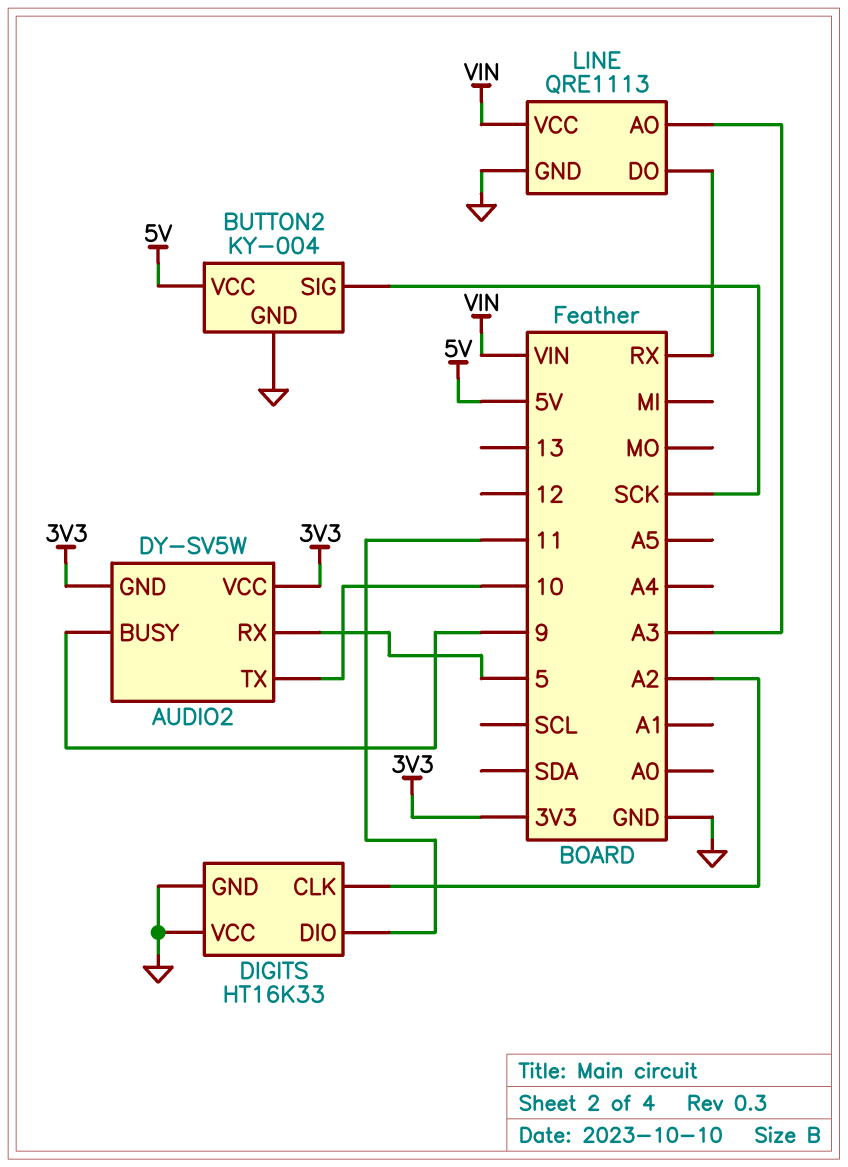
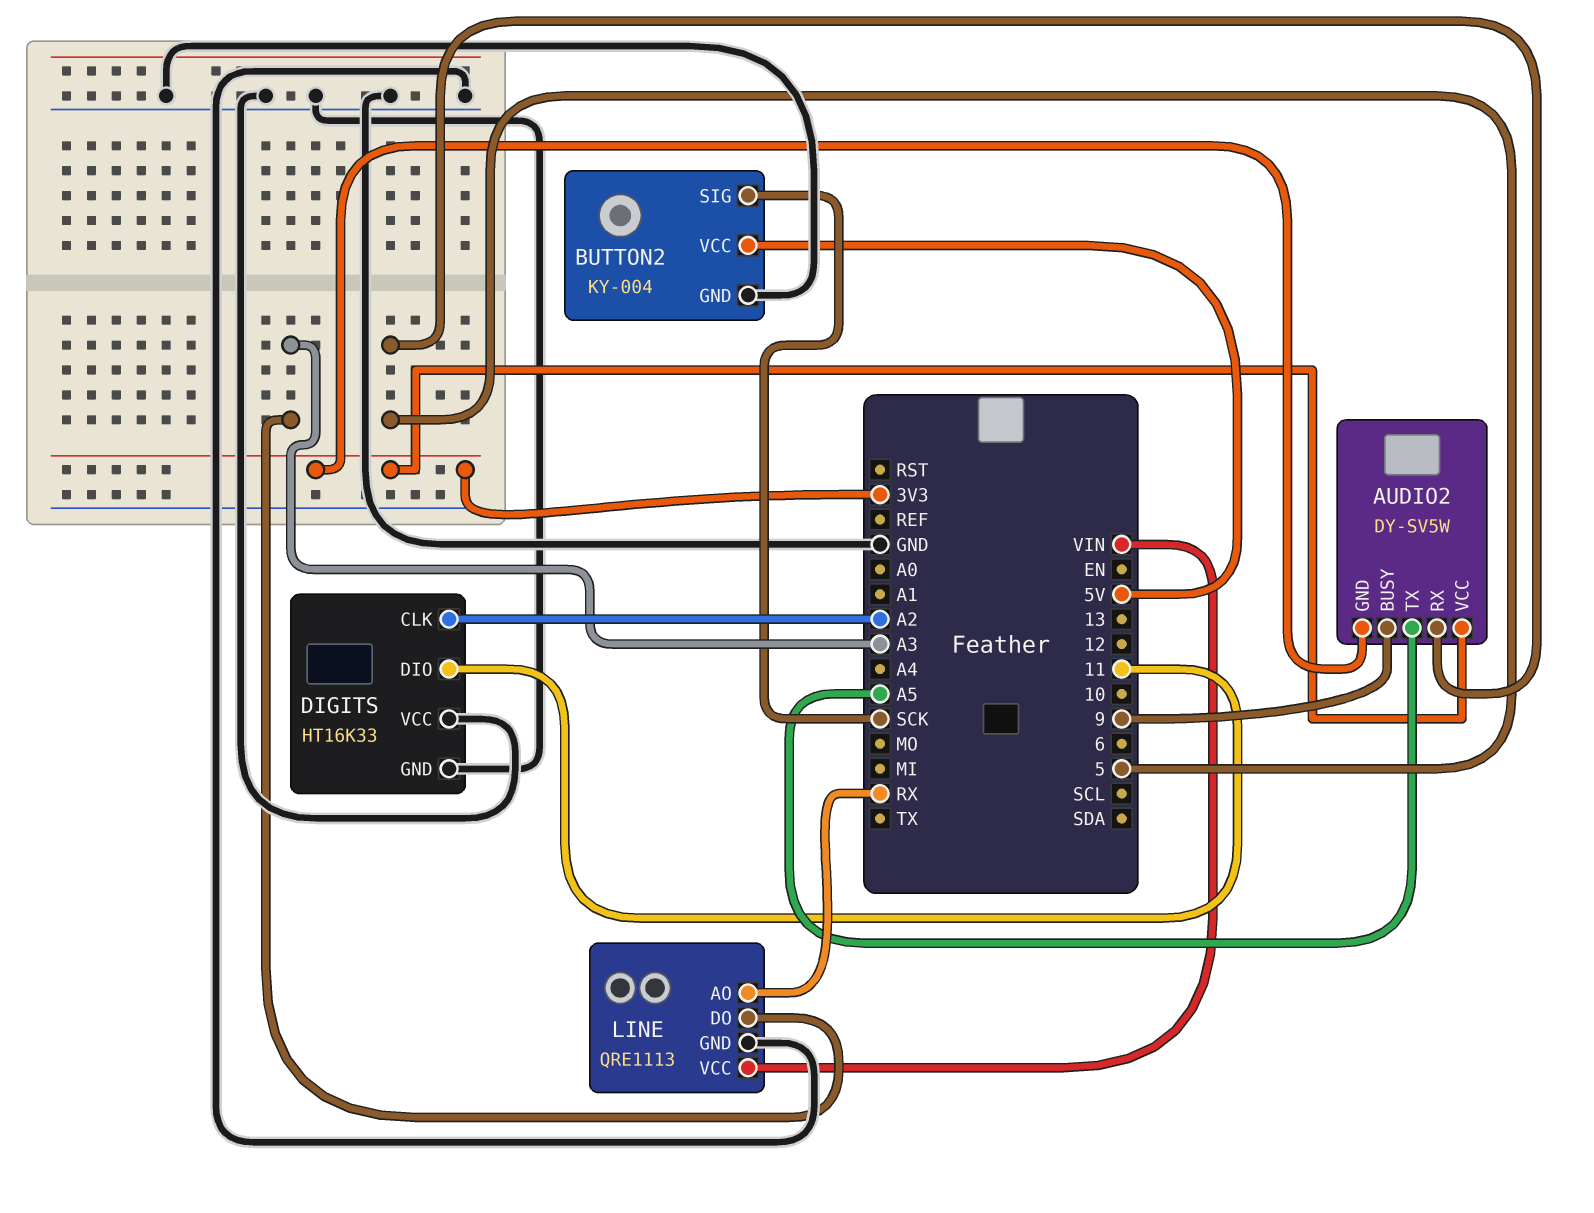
AUDIO2 pin TX: 10 -> A5
LINE pin AO: A3 -> RX
LINE pin DO: RX -> A3

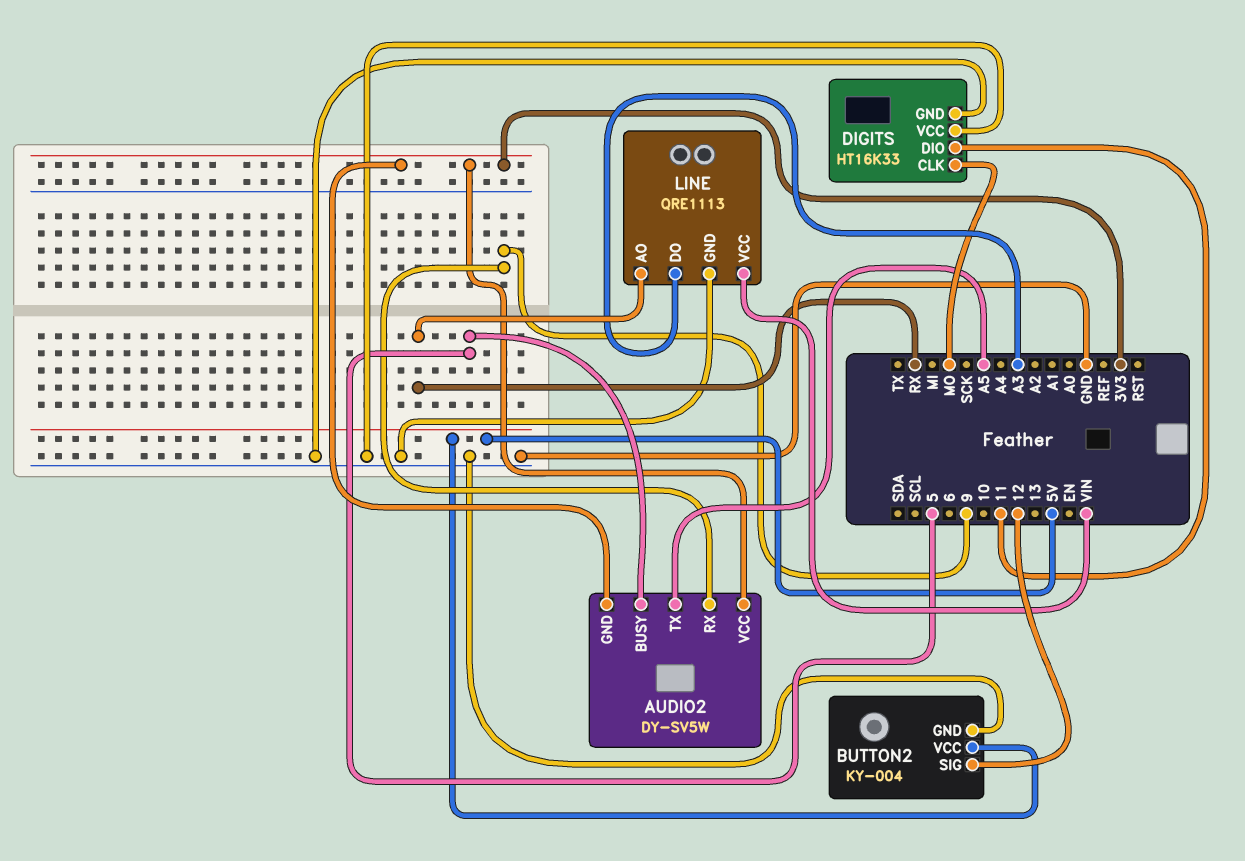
AUDIO2 pin BUSY: 9 -> 5
AUDIO2 pin RX: 5 -> 9
BUTTON2 pin SIG: SCK -> 12
DIGITS pin CLK: A2 -> MO

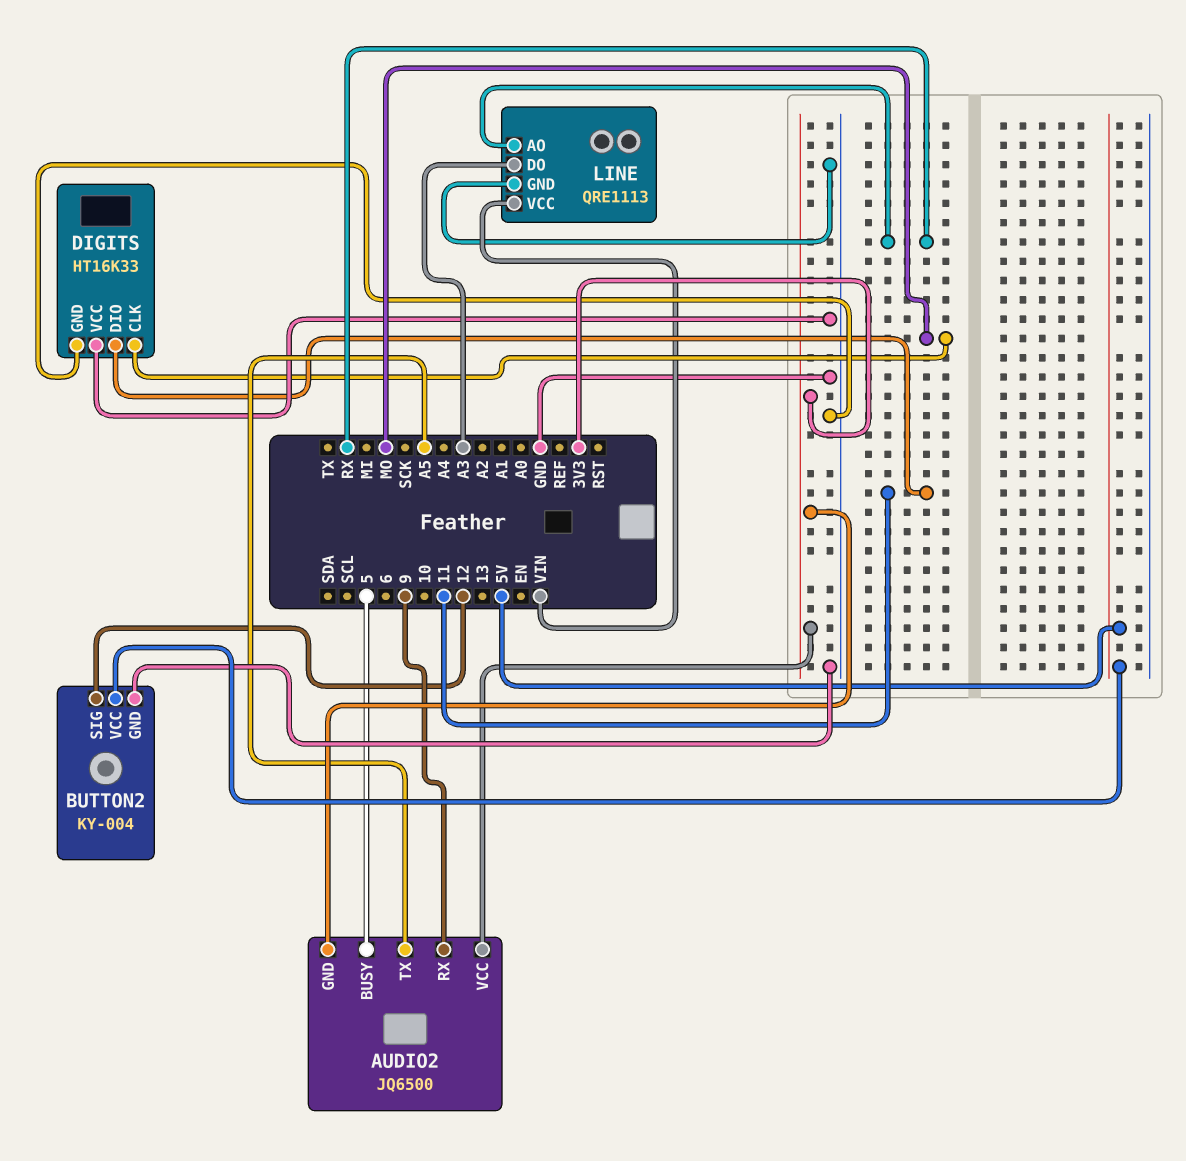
AUDIO2: DY-SV5W -> JQ6500

